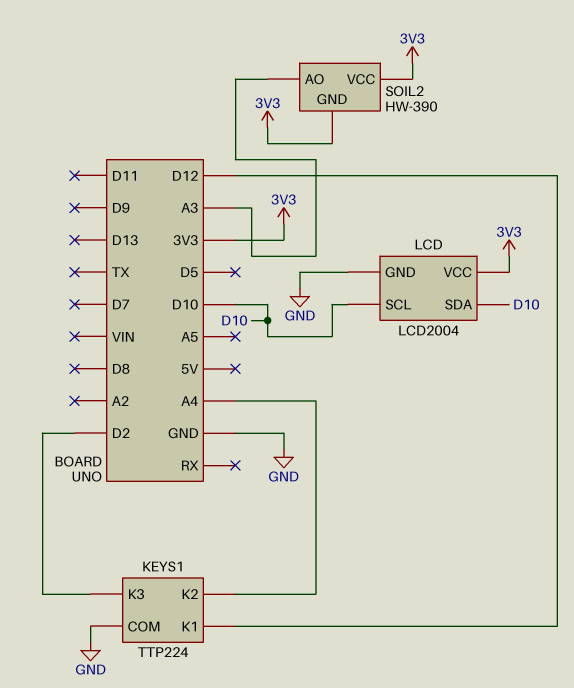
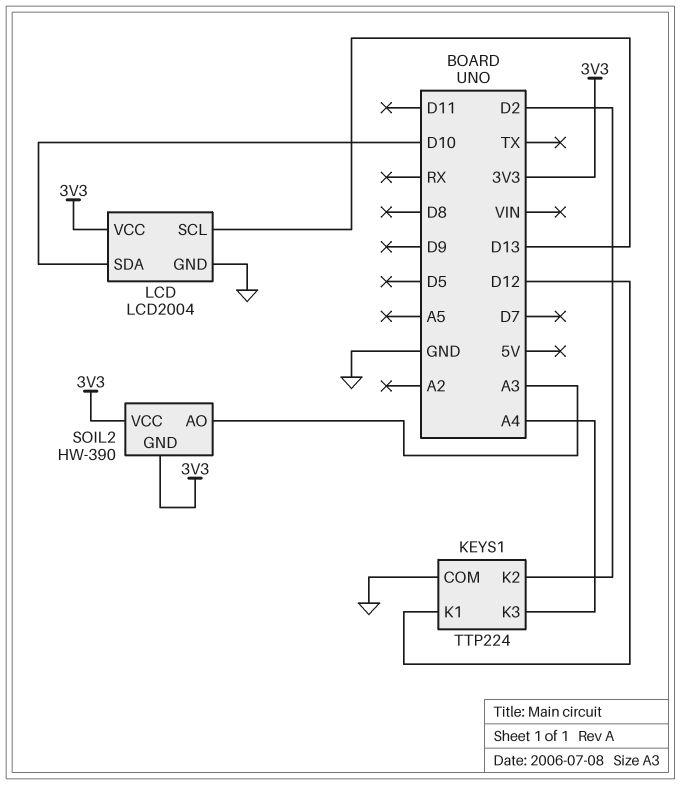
KEYS1 pin K2: A4 -> D2
KEYS1 pin K3: D2 -> A4
LCD pin SCL: D10 -> D13

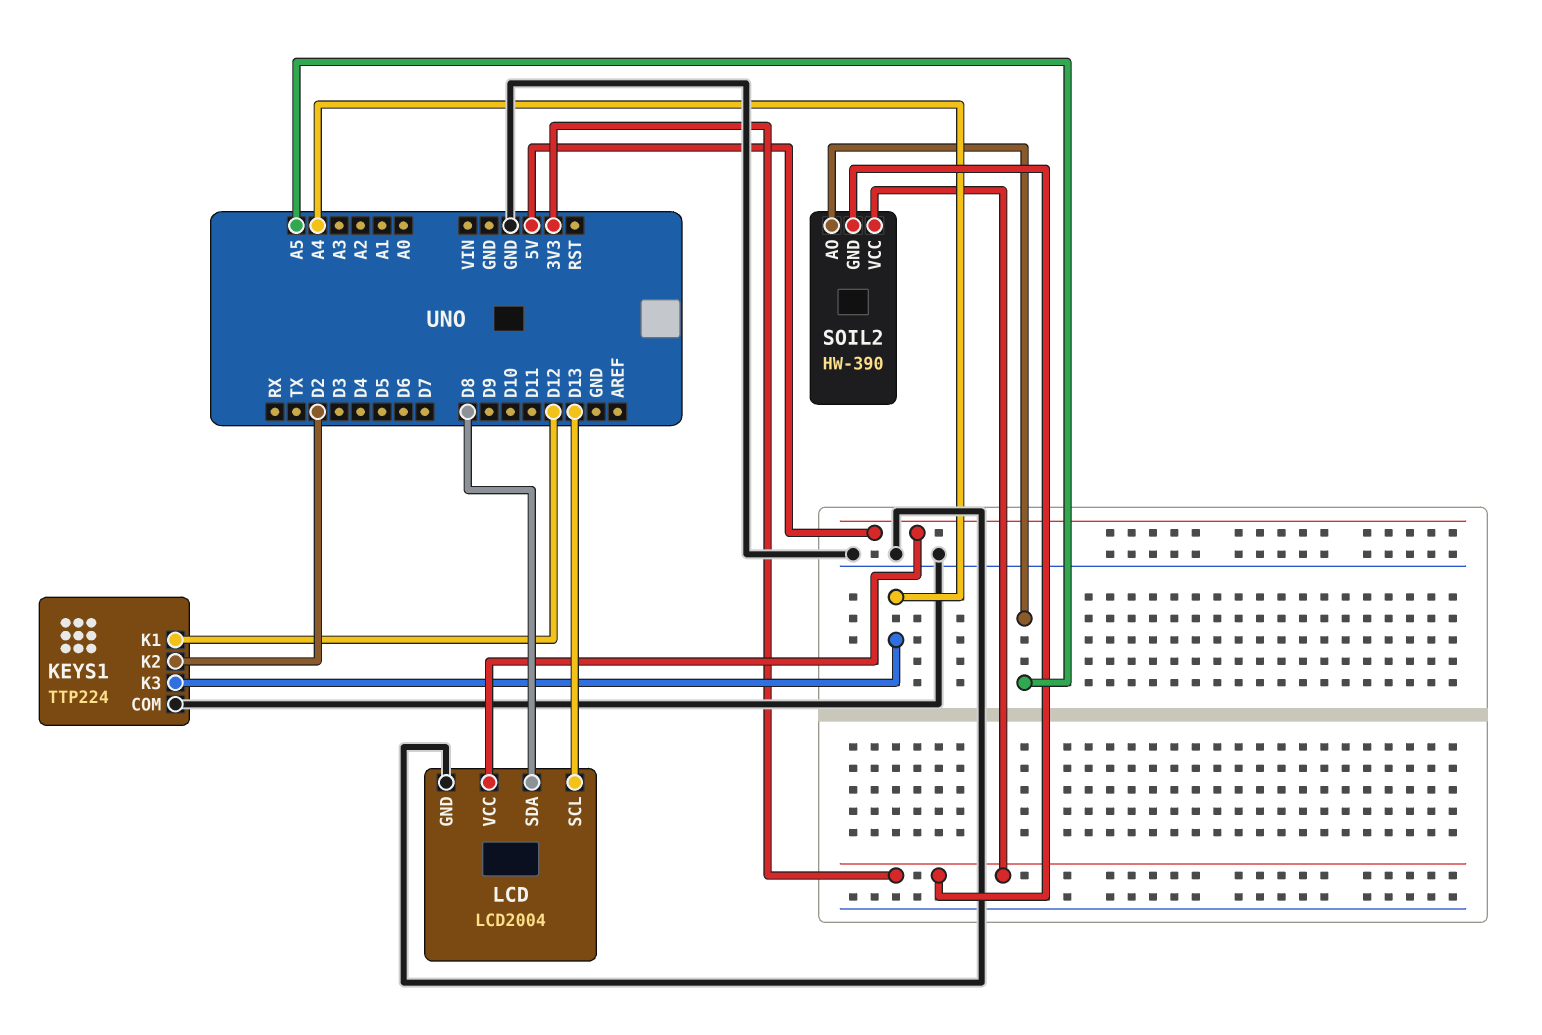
LCD pin SDA: D10 -> D8
LCD pin VCC: 3V3 -> 5V
SOIL2 pin AO: A3 -> A5

